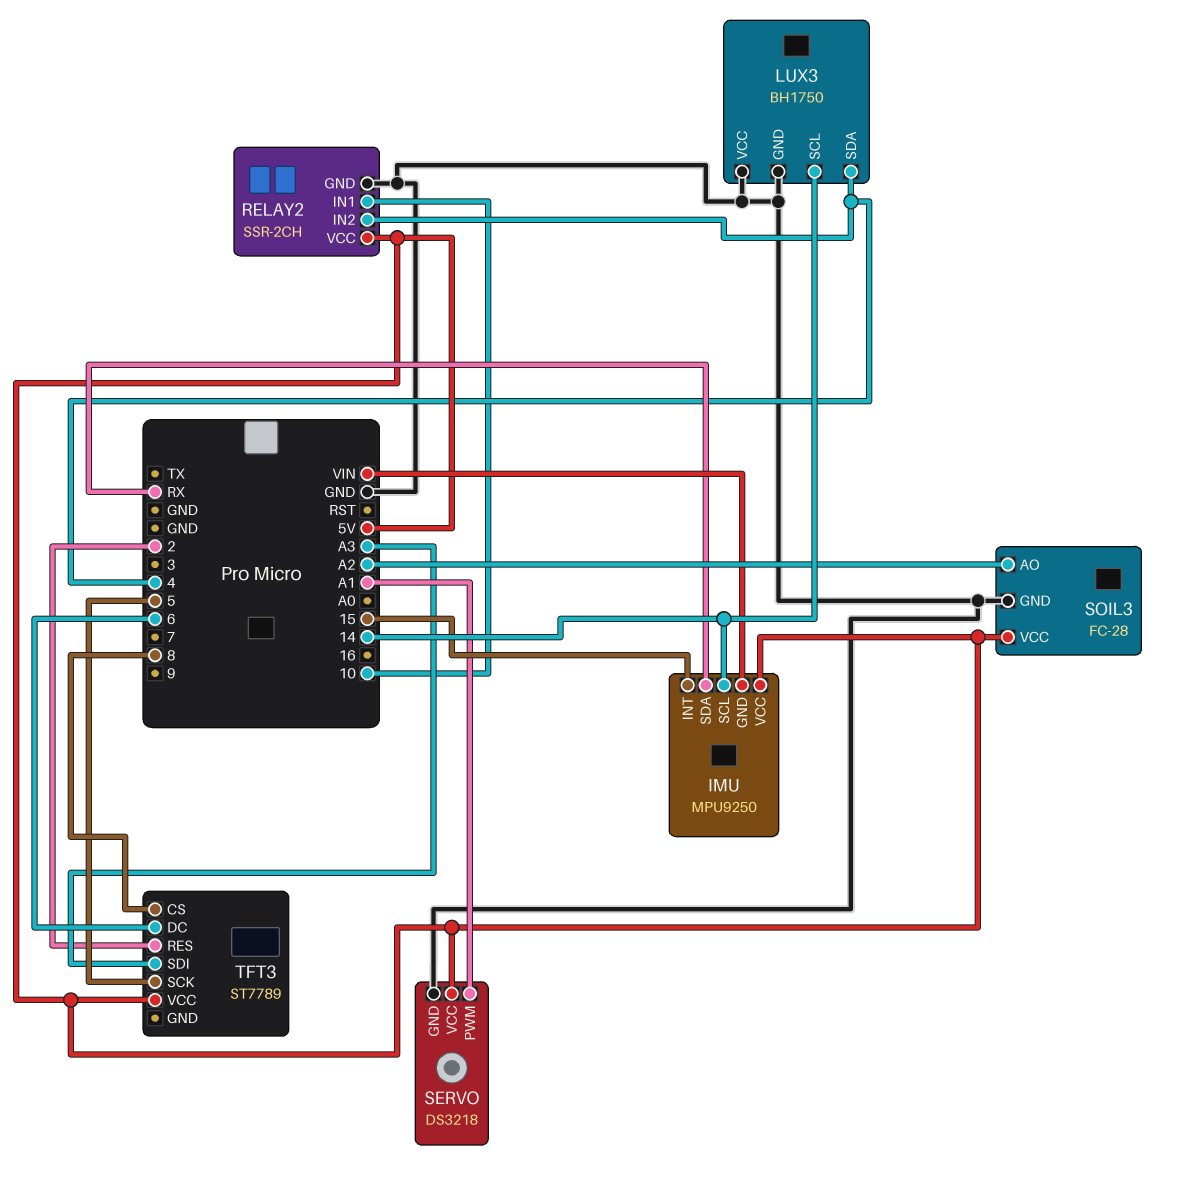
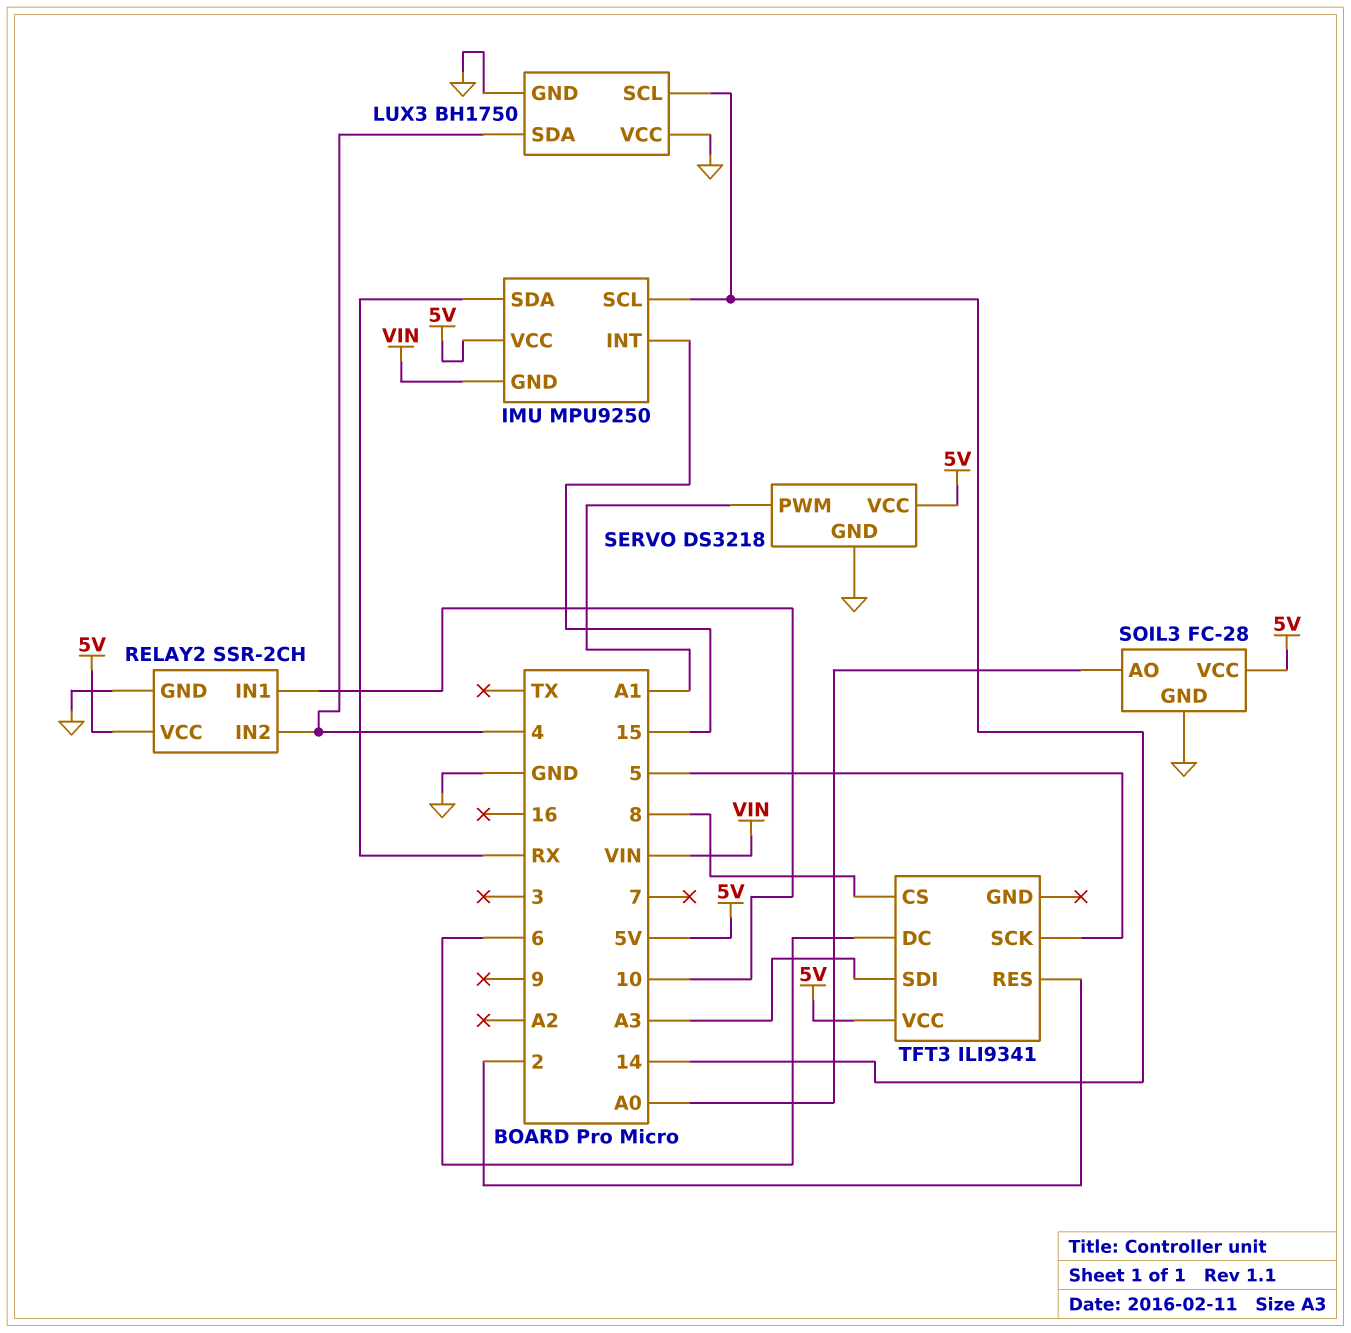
SOIL3 pin AO: A2 -> A0
TFT3: ST7789 -> ILI9341

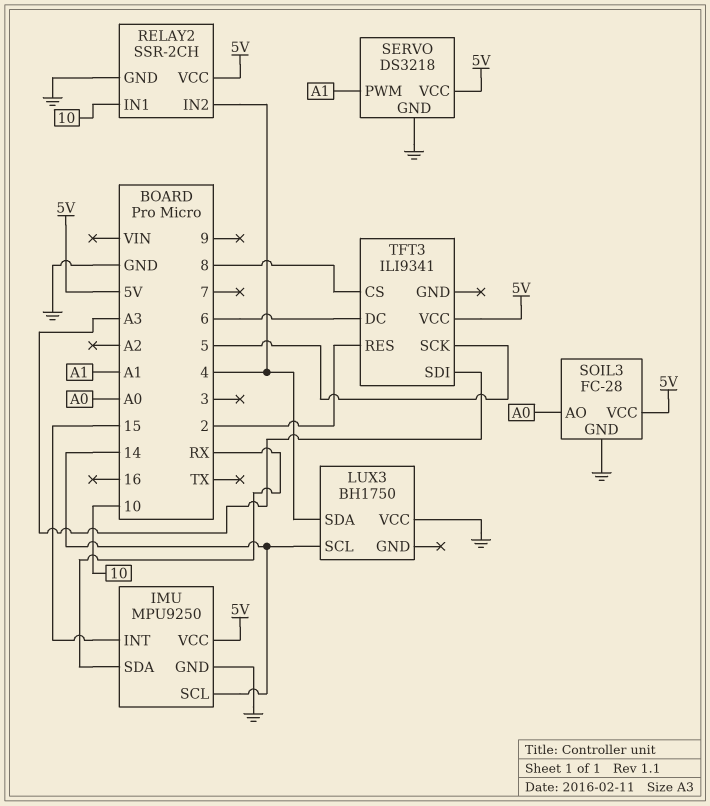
IMU pin GND: VIN -> GND
LUX3 pin GND: GND -> none

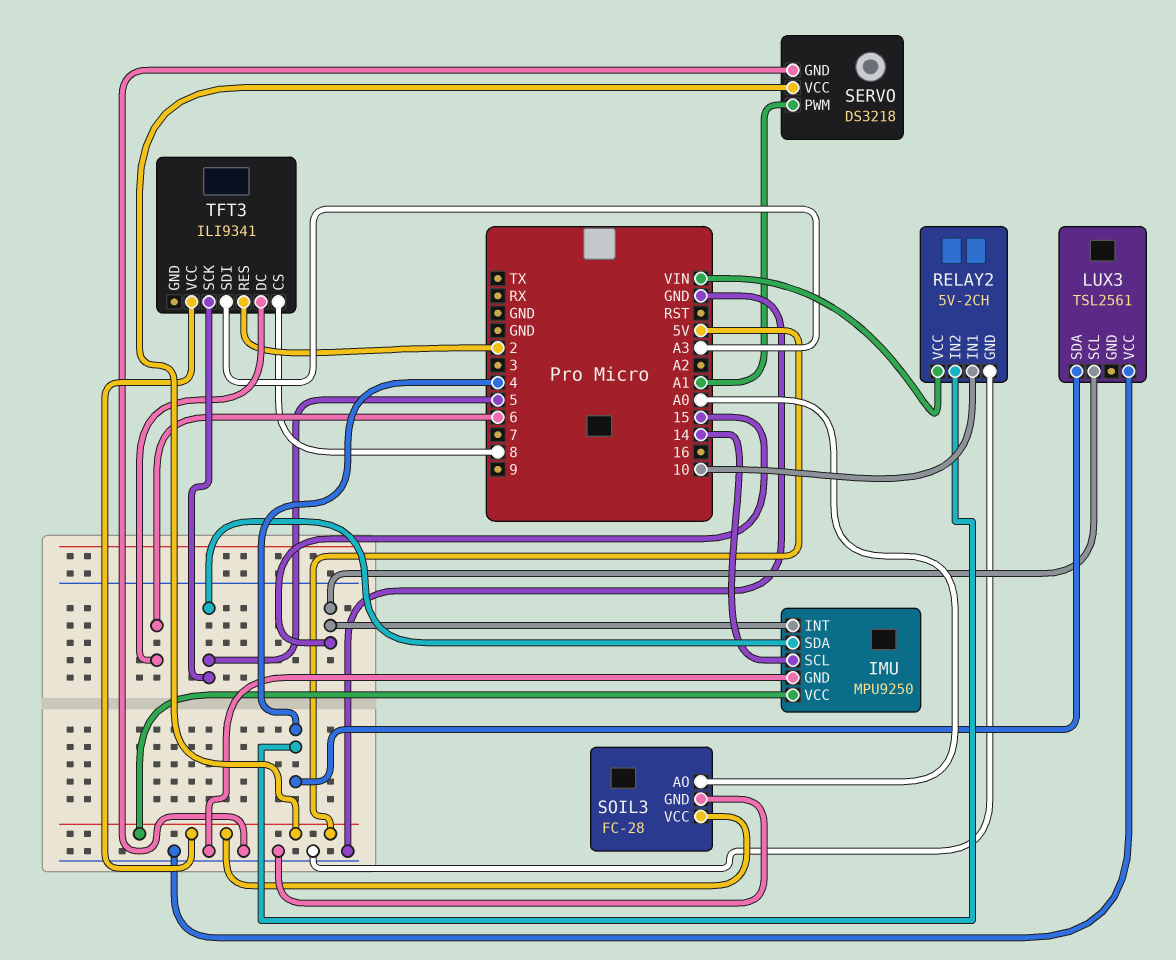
IMU pin SDA: RX -> 5
LUX3: BH1750 -> TSL2561
LUX3 pin SCL: 14 -> 15
RELAY2: SSR-2CH -> 5V-2CH
RELAY2 pin VCC: 5V -> VIN

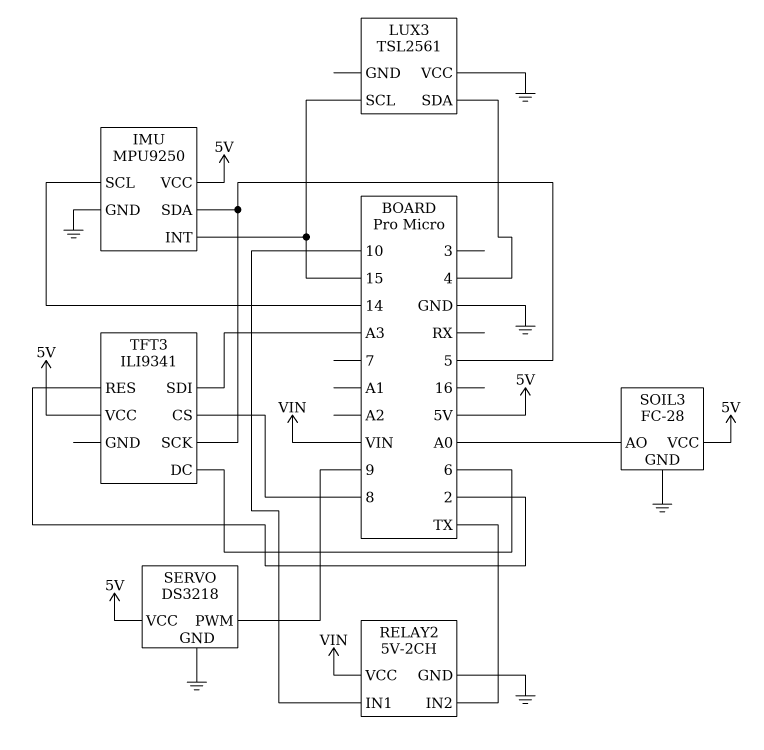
RELAY2 pin IN2: 4 -> TX
SERVO pin PWM: A1 -> 9

